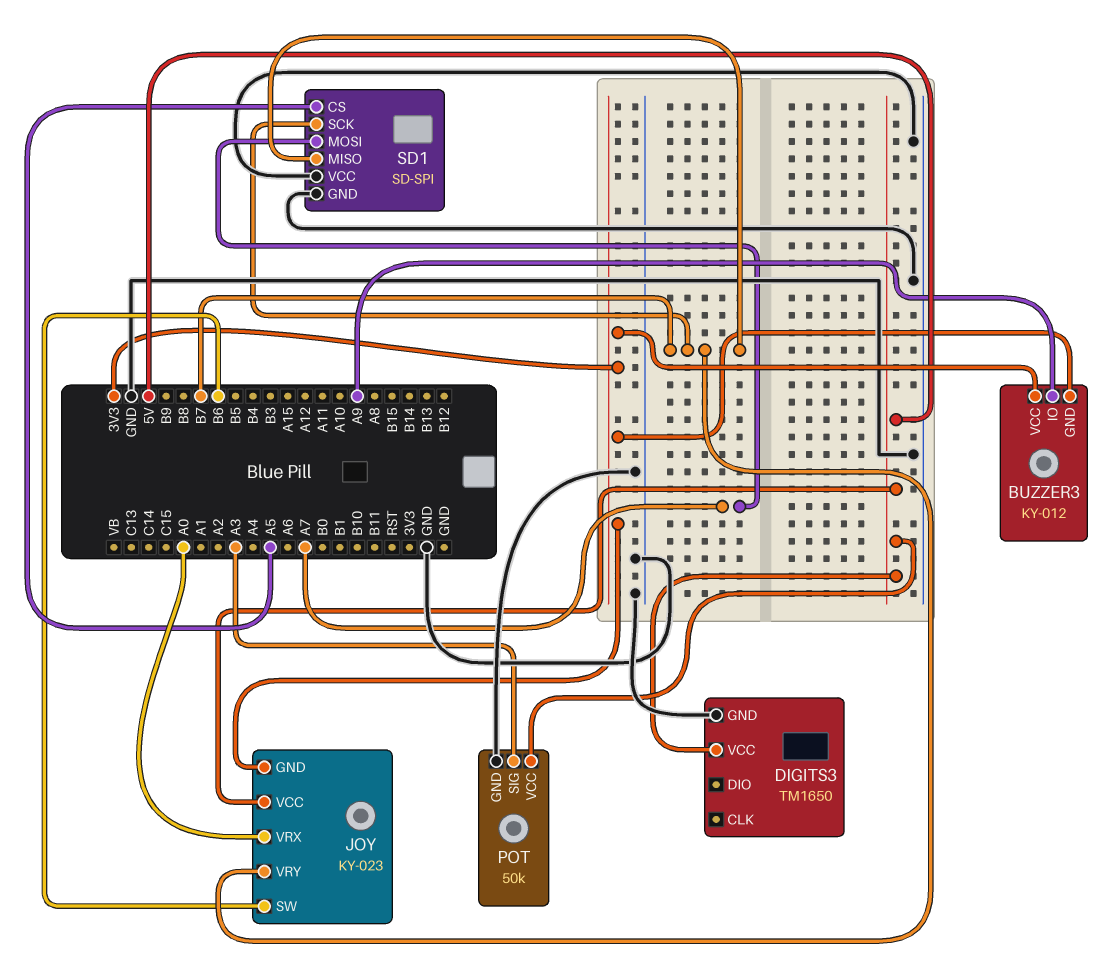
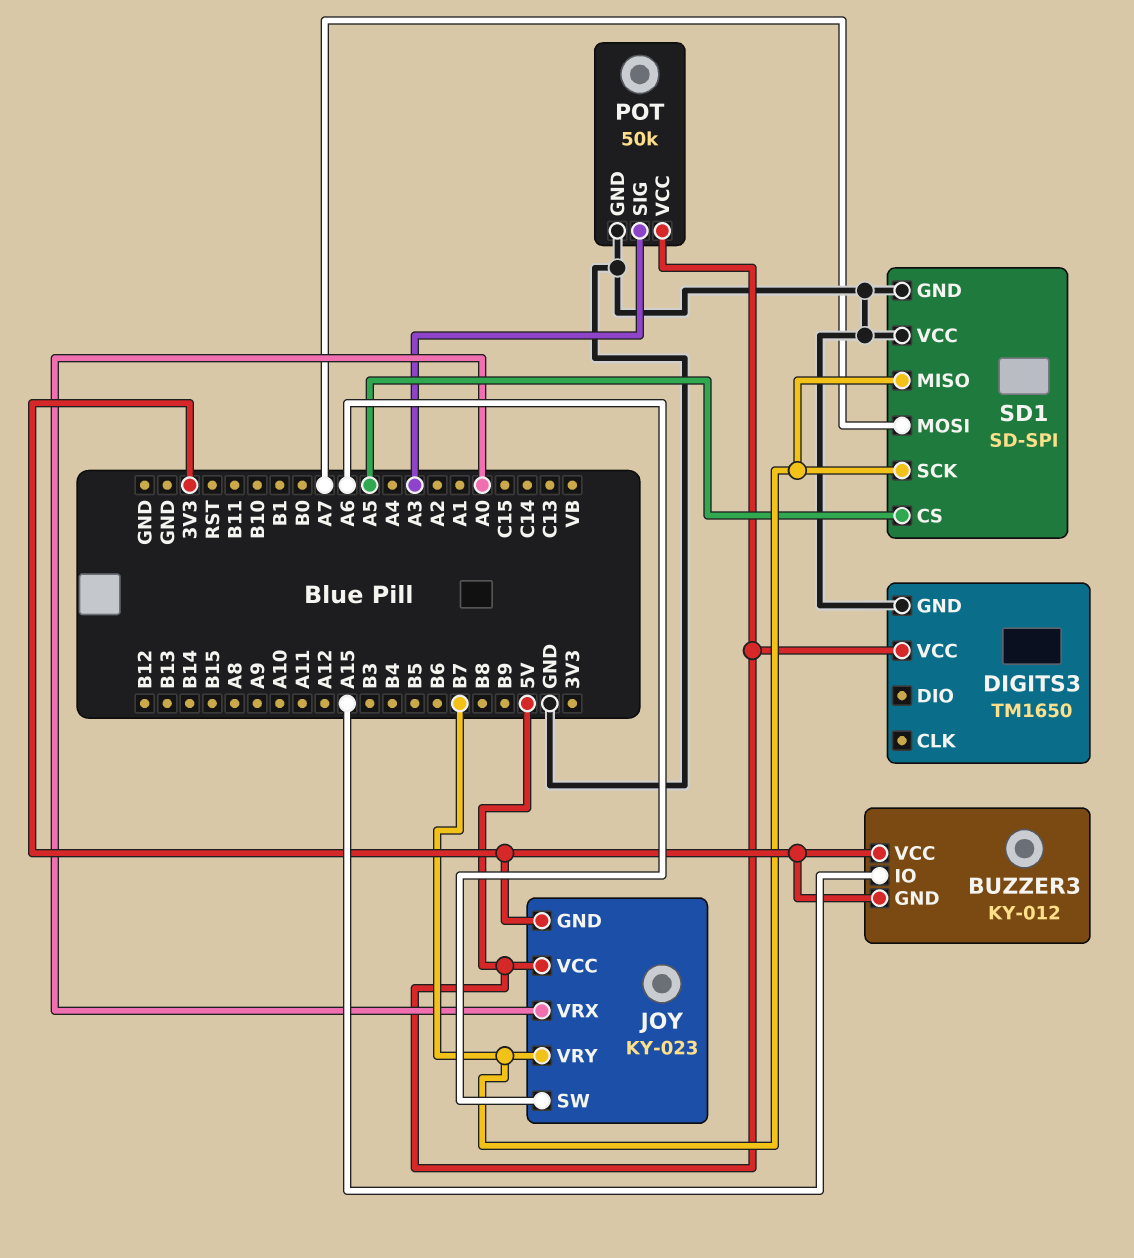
BUZZER3 pin IO: A9 -> A15
JOY pin SW: B6 -> A6

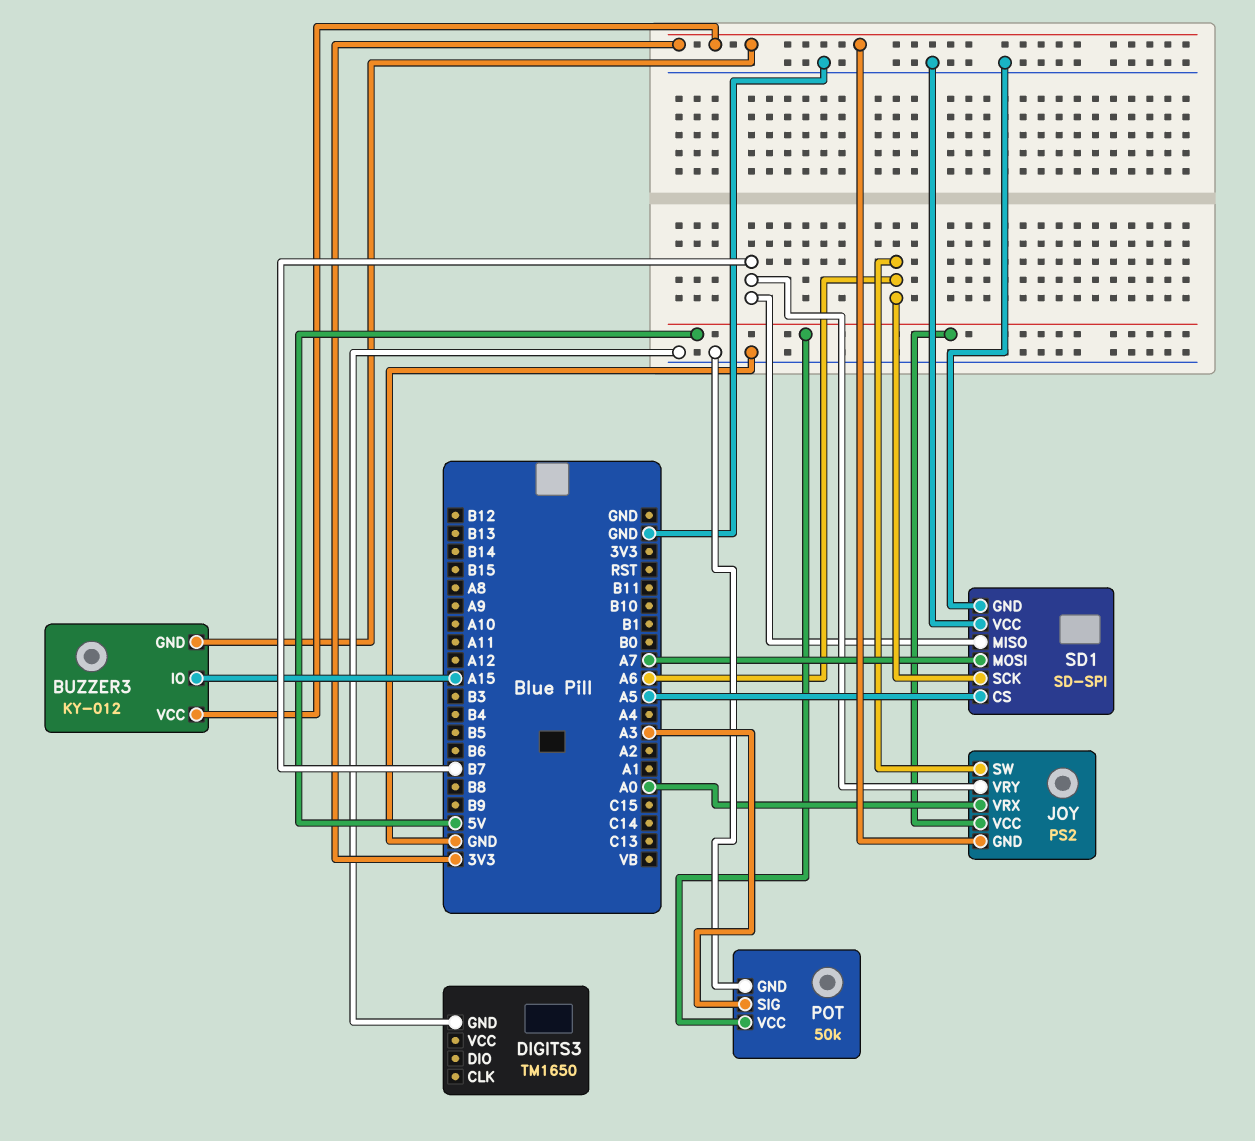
DIGITS3 pin VCC: 5V -> none
JOY: KY-023 -> PS2
SD1 pin SCK: B7 -> A6

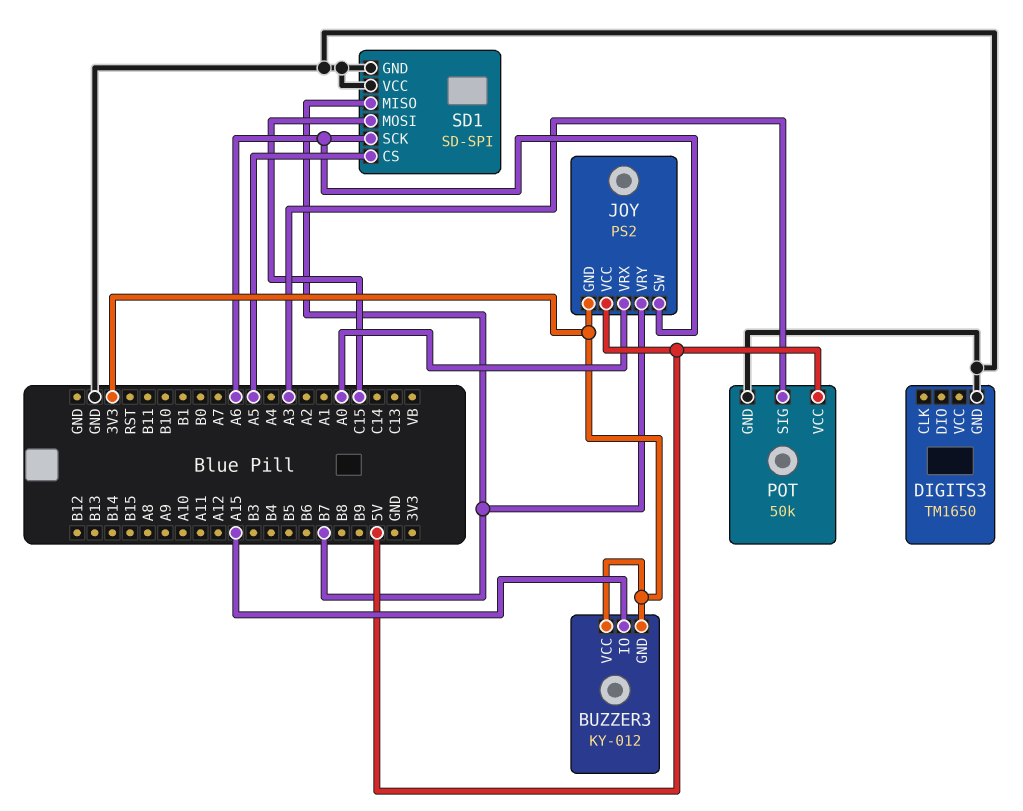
SD1 pin MOSI: A7 -> C15

